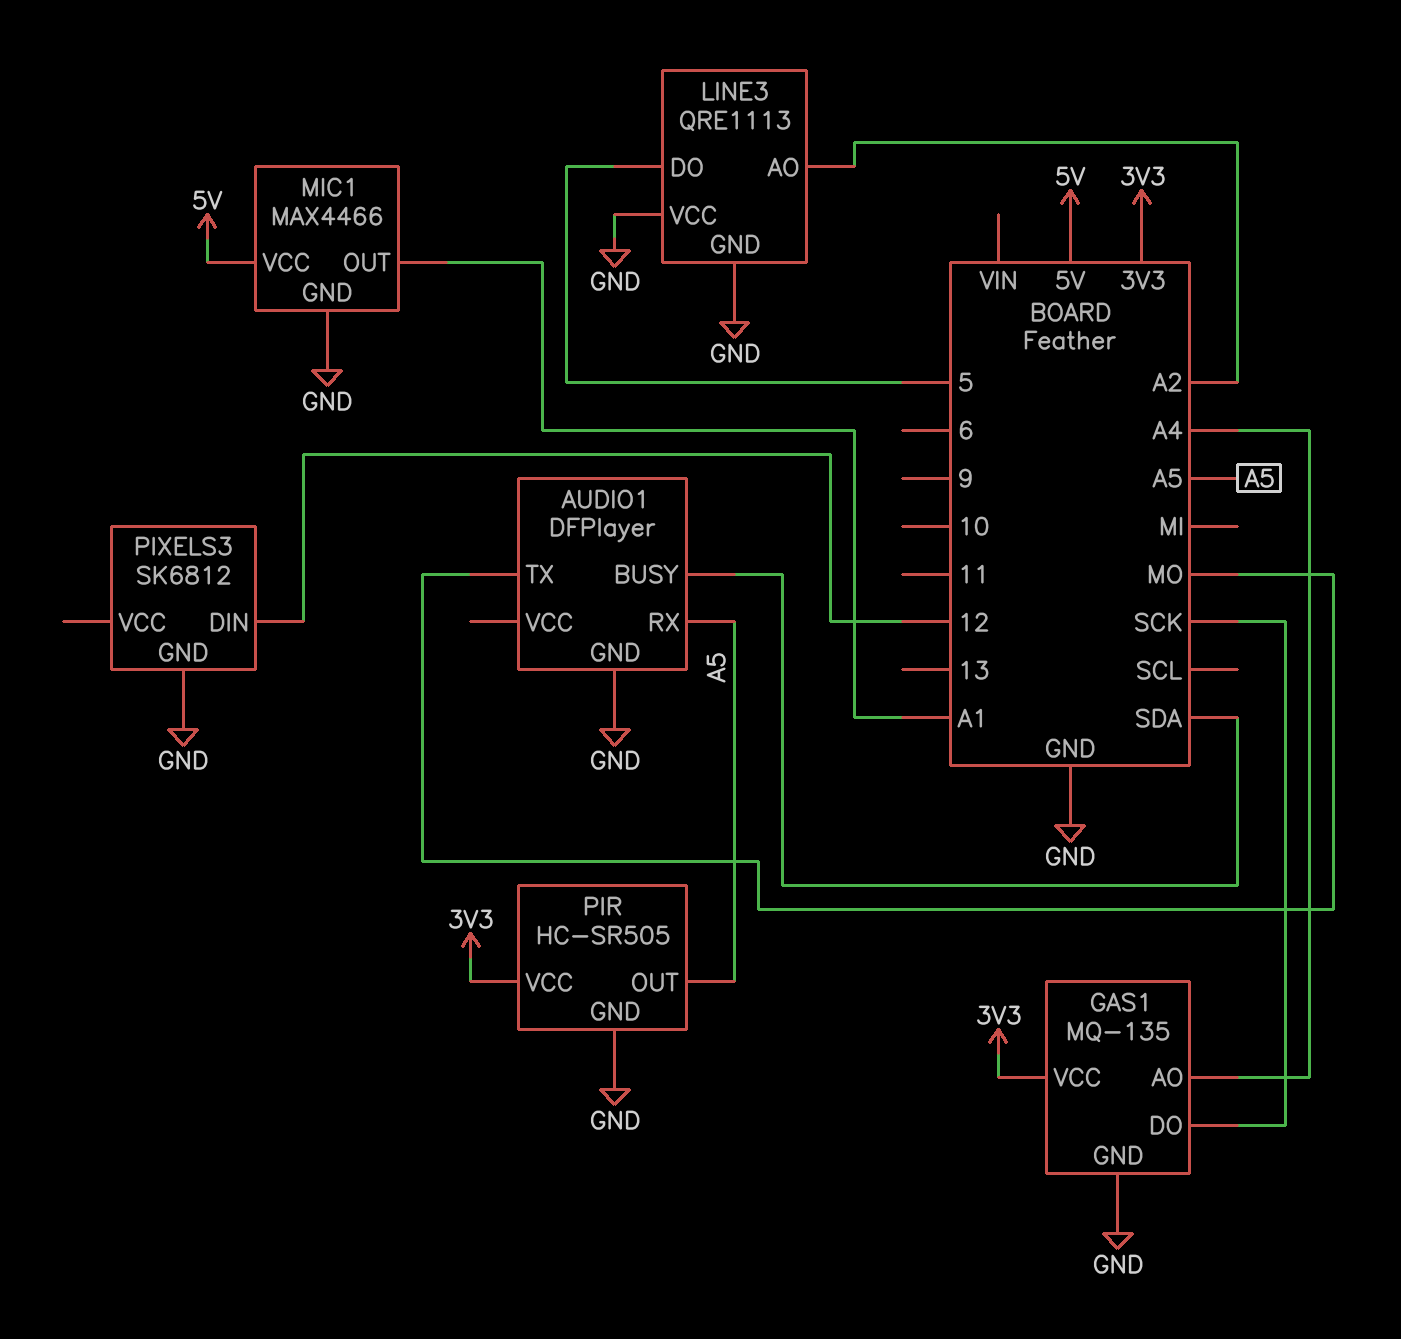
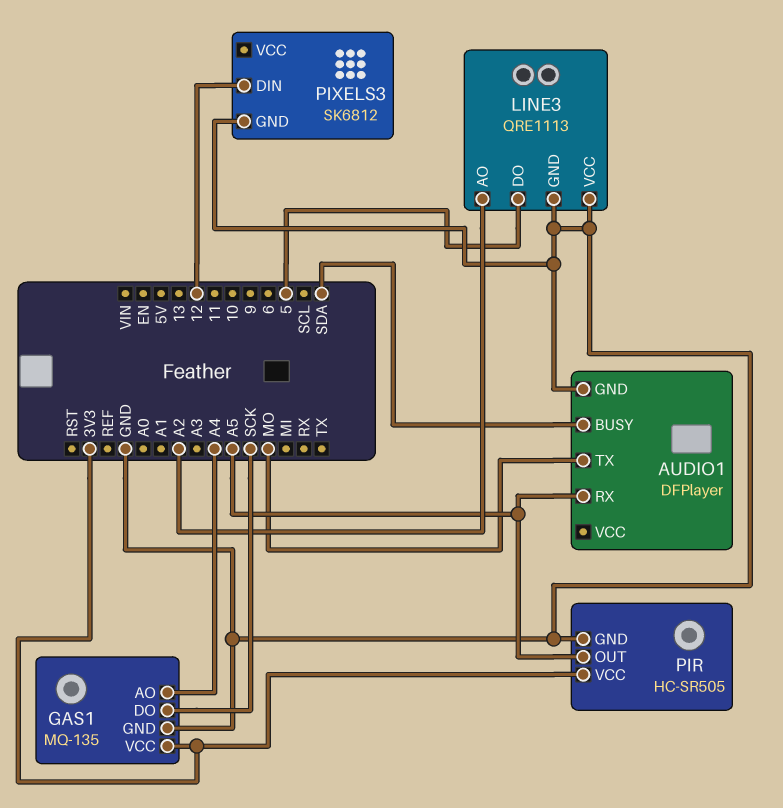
MIC1: MAX4466 -> none
MIC1 pin GND: GND -> none
MIC1 pin OUT: A1 -> none
MIC1 pin VCC: 5V -> none

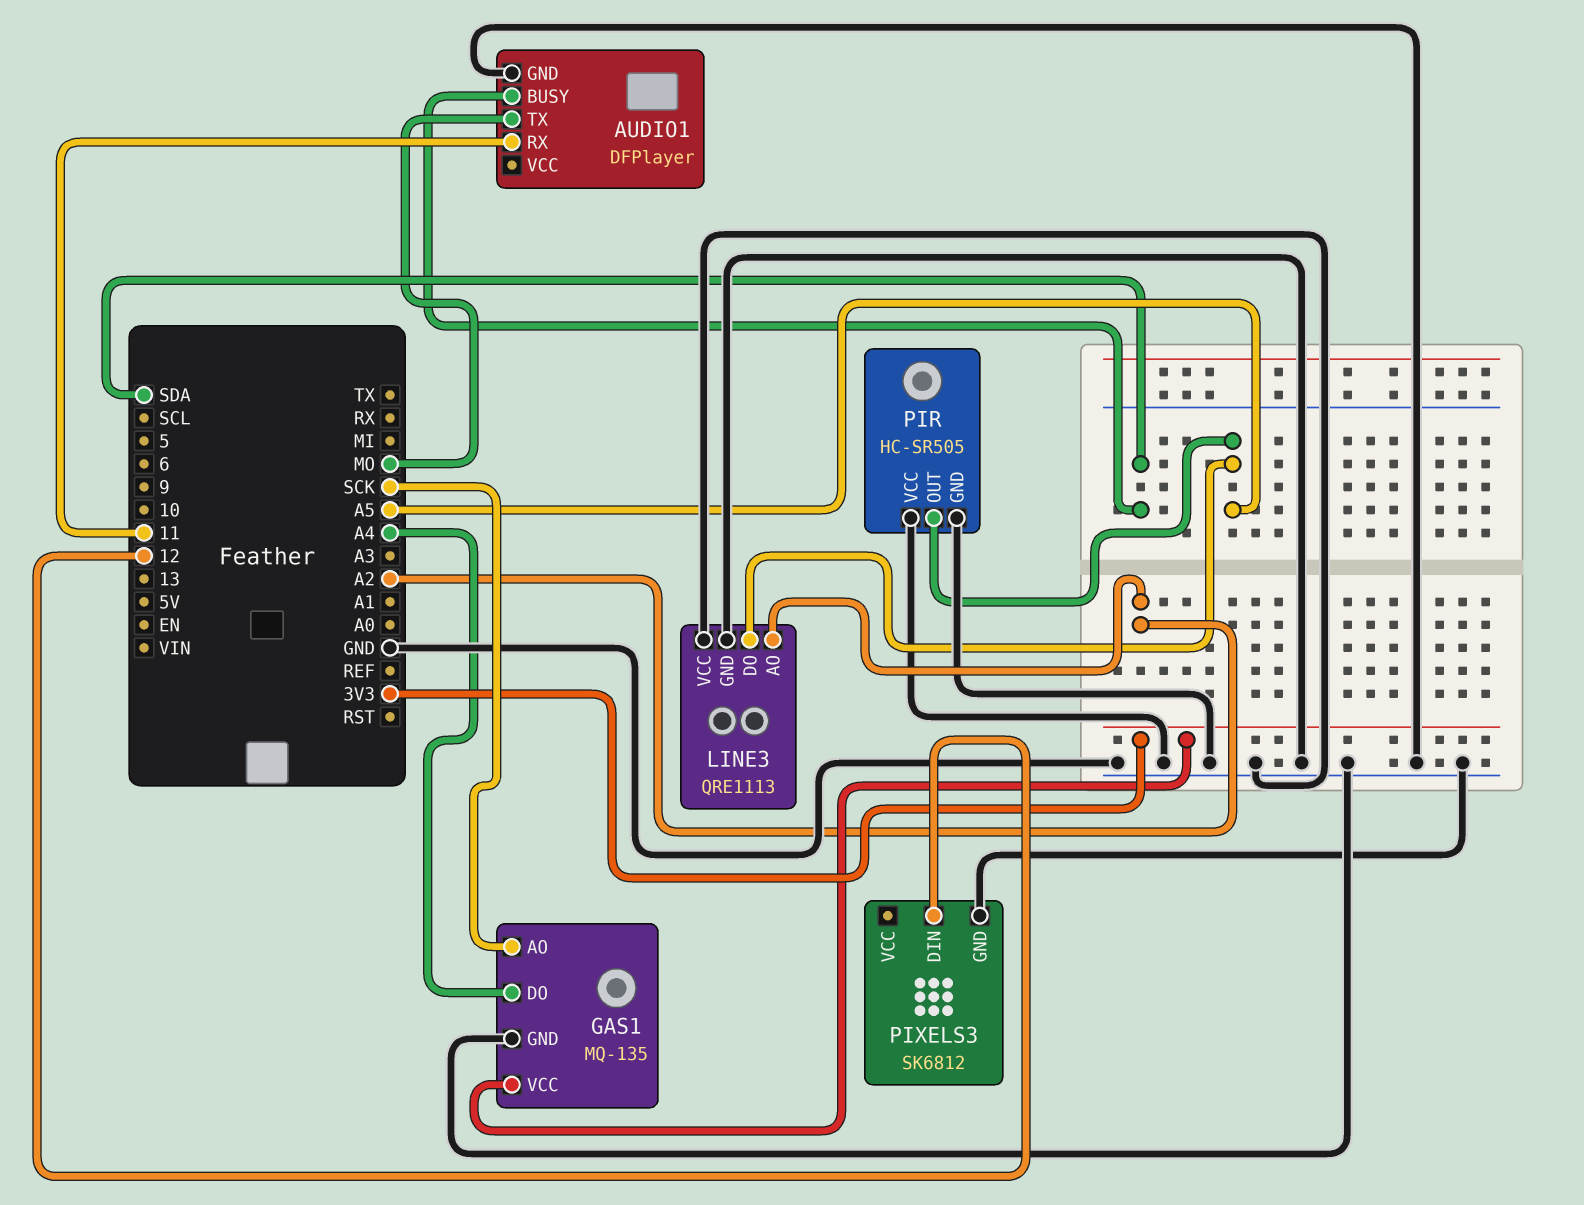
AUDIO1 pin RX: A5 -> 11
GAS1 pin AO: A4 -> SCK
GAS1 pin DO: SCK -> A4
LINE3 pin DO: 5 -> A5
PIR pin VCC: 3V3 -> GND

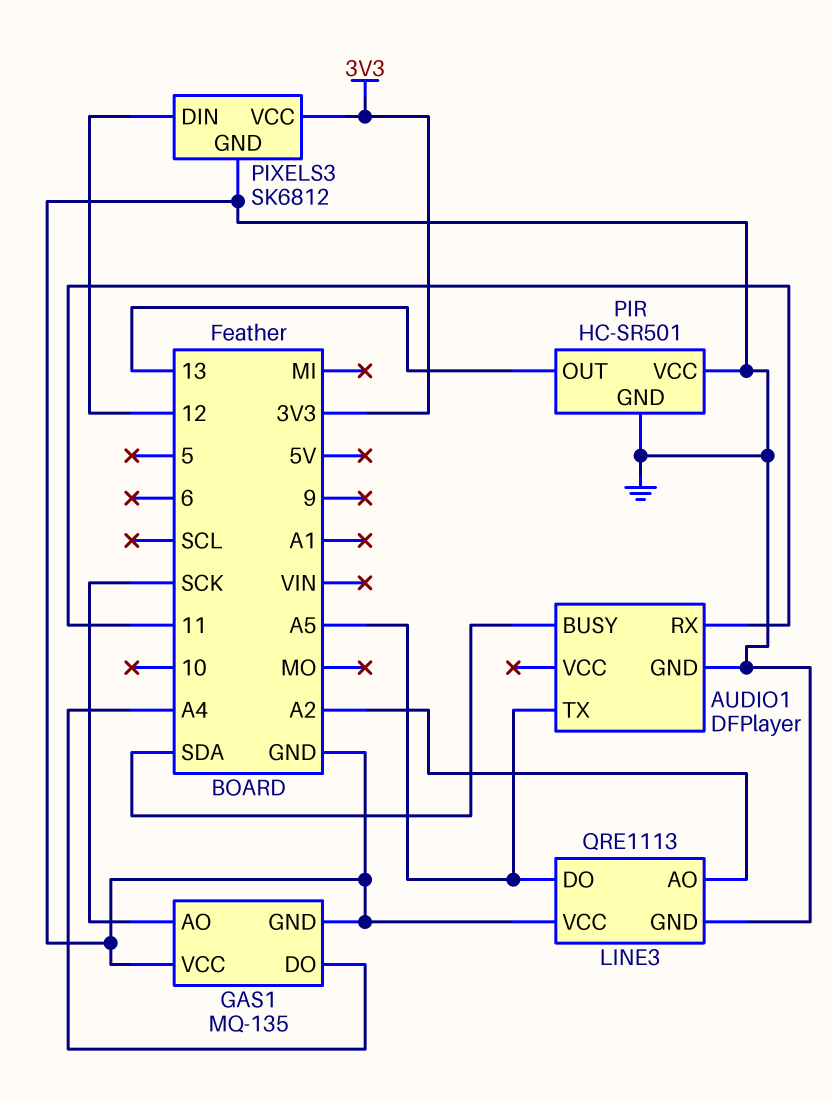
AUDIO1 pin TX: MO -> A5
GAS1 pin VCC: 3V3 -> GND
PIR: HC-SR505 -> HC-SR501
PIR pin OUT: A5 -> 13
PIXELS3 pin VCC: none -> 3V3

